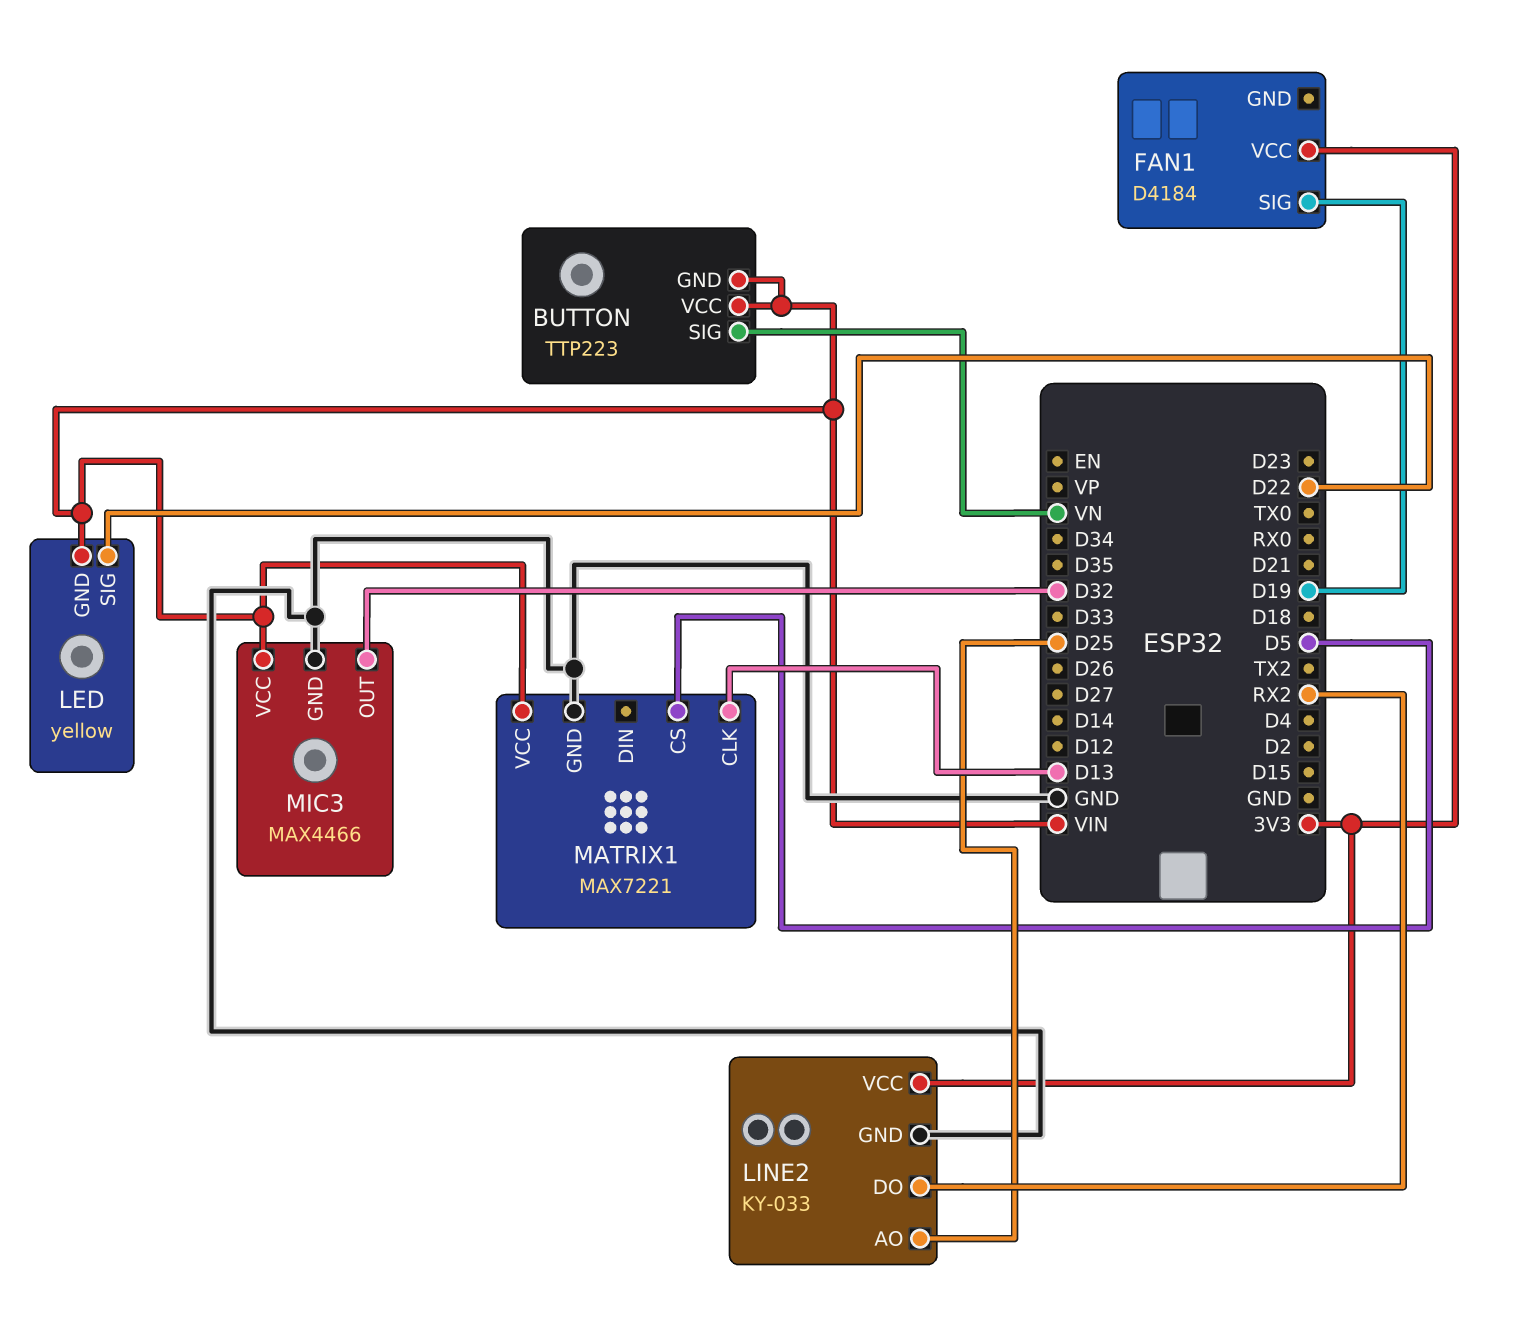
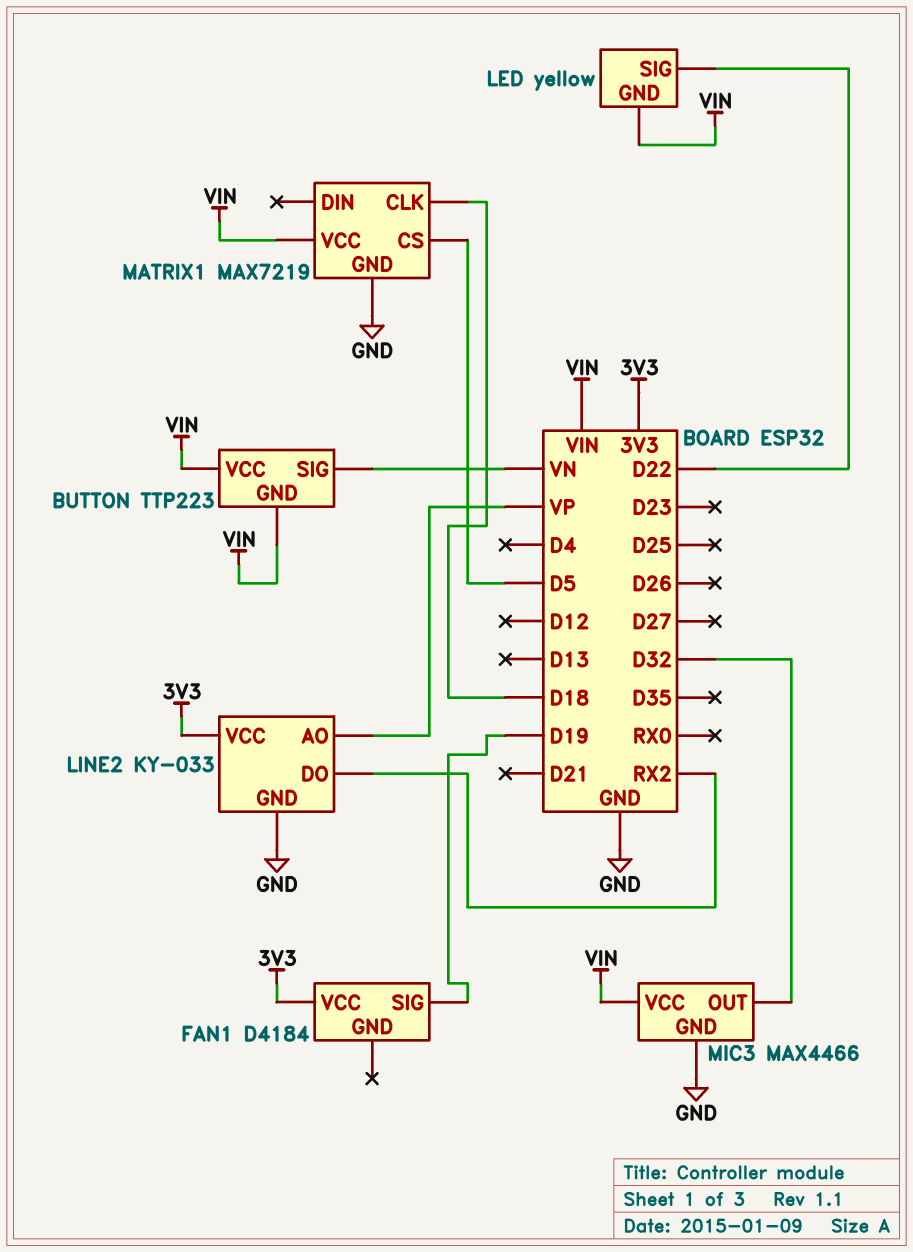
LINE2 pin AO: D25 -> VP
MATRIX1: MAX7221 -> MAX7219
MATRIX1 pin CLK: D13 -> D18

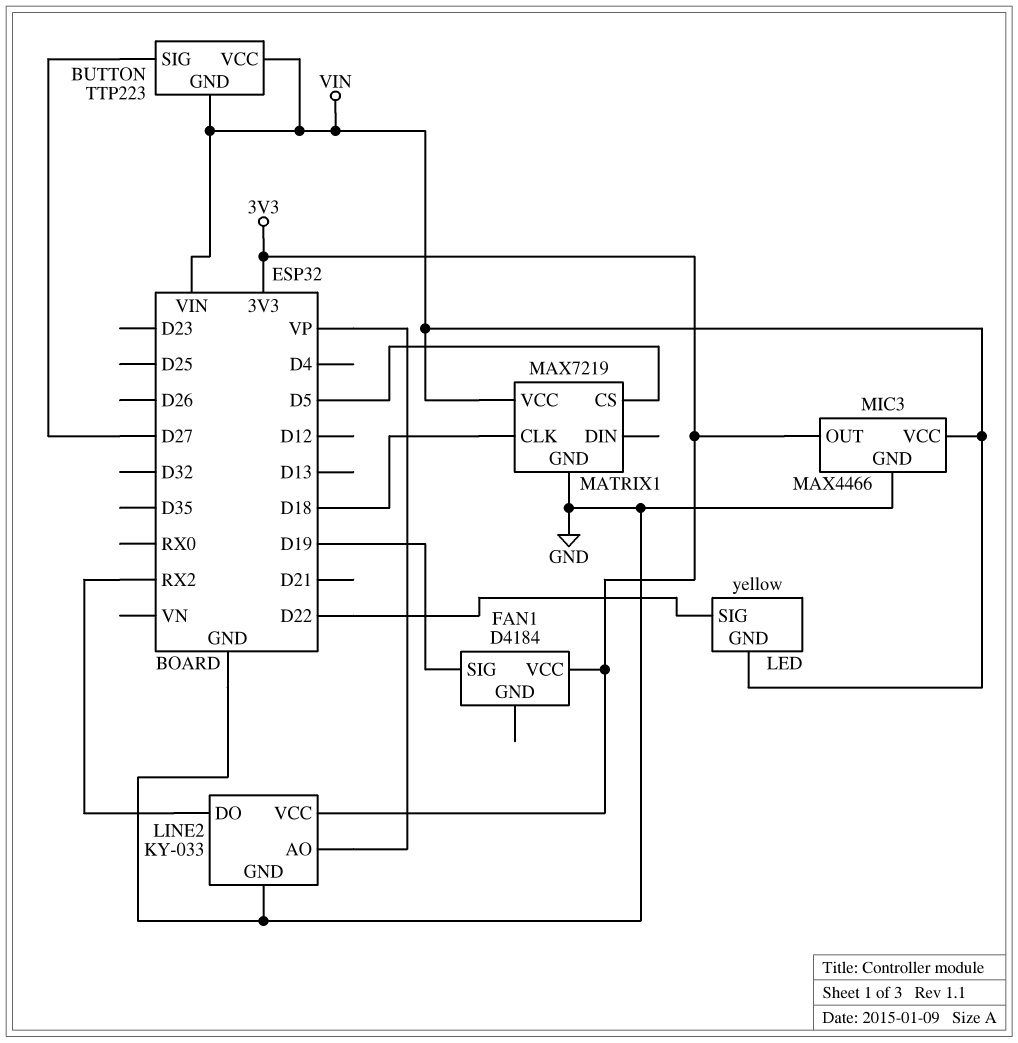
BUTTON pin SIG: VN -> D27
MIC3 pin OUT: D32 -> 3V3

